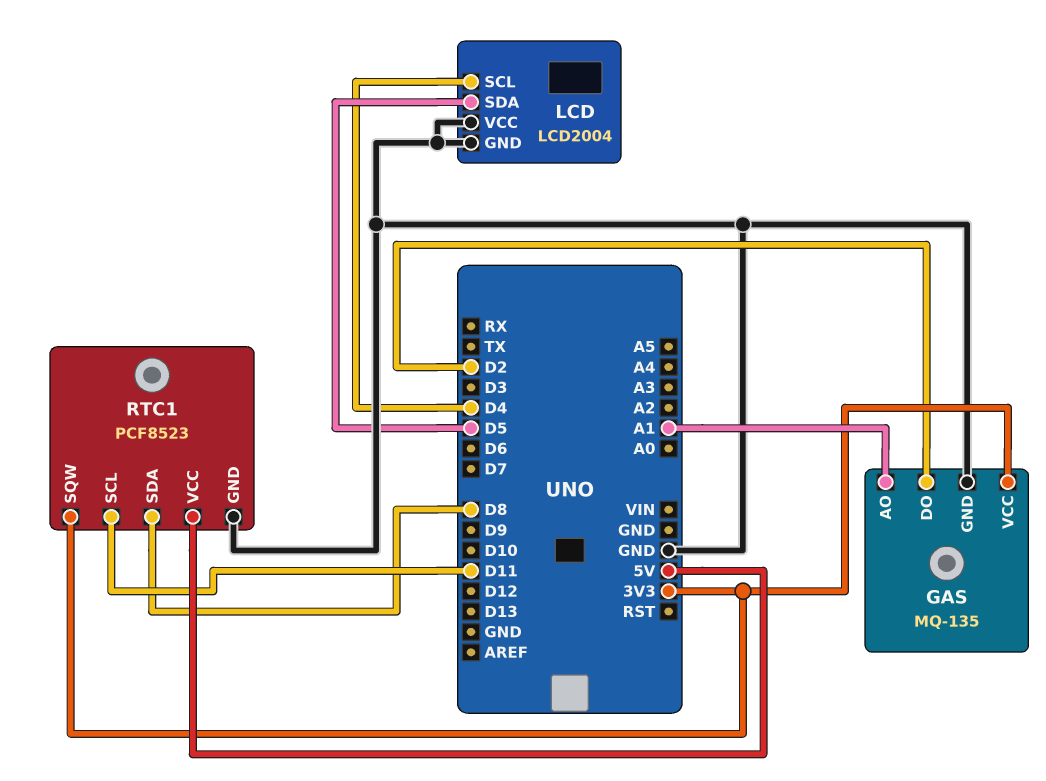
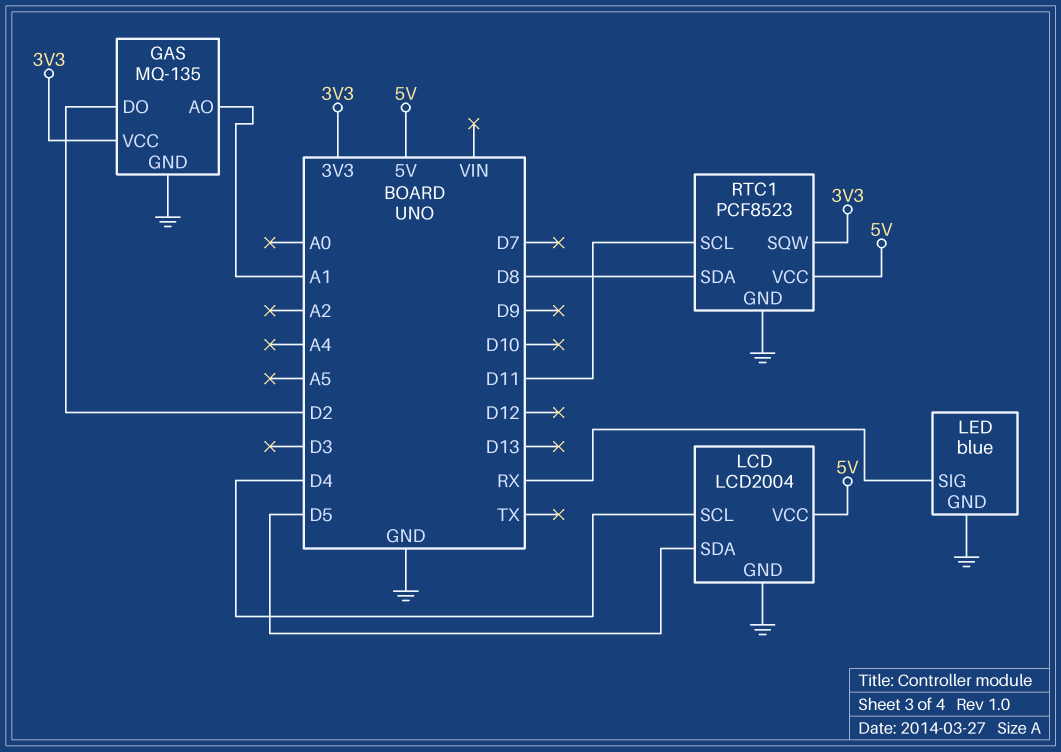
LCD pin VCC: GND -> 5V
LED: none -> blue
LED pin GND: none -> GND
LED pin SIG: none -> RX

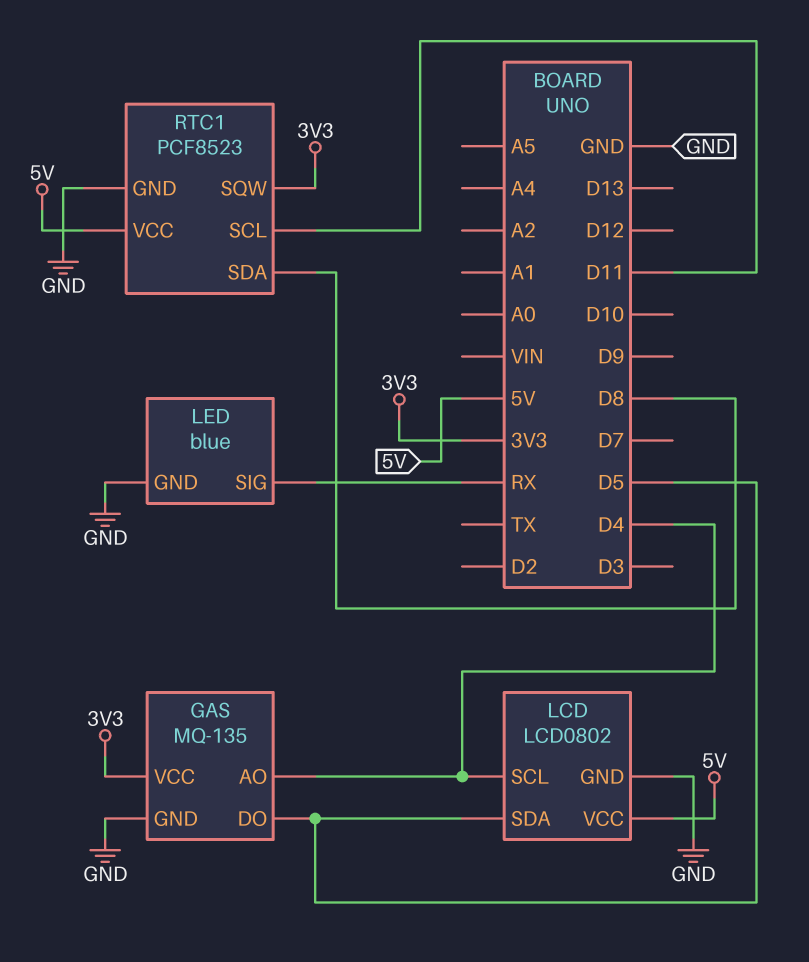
GAS pin AO: A1 -> D4
GAS pin DO: D2 -> D5
LCD: LCD2004 -> LCD0802

